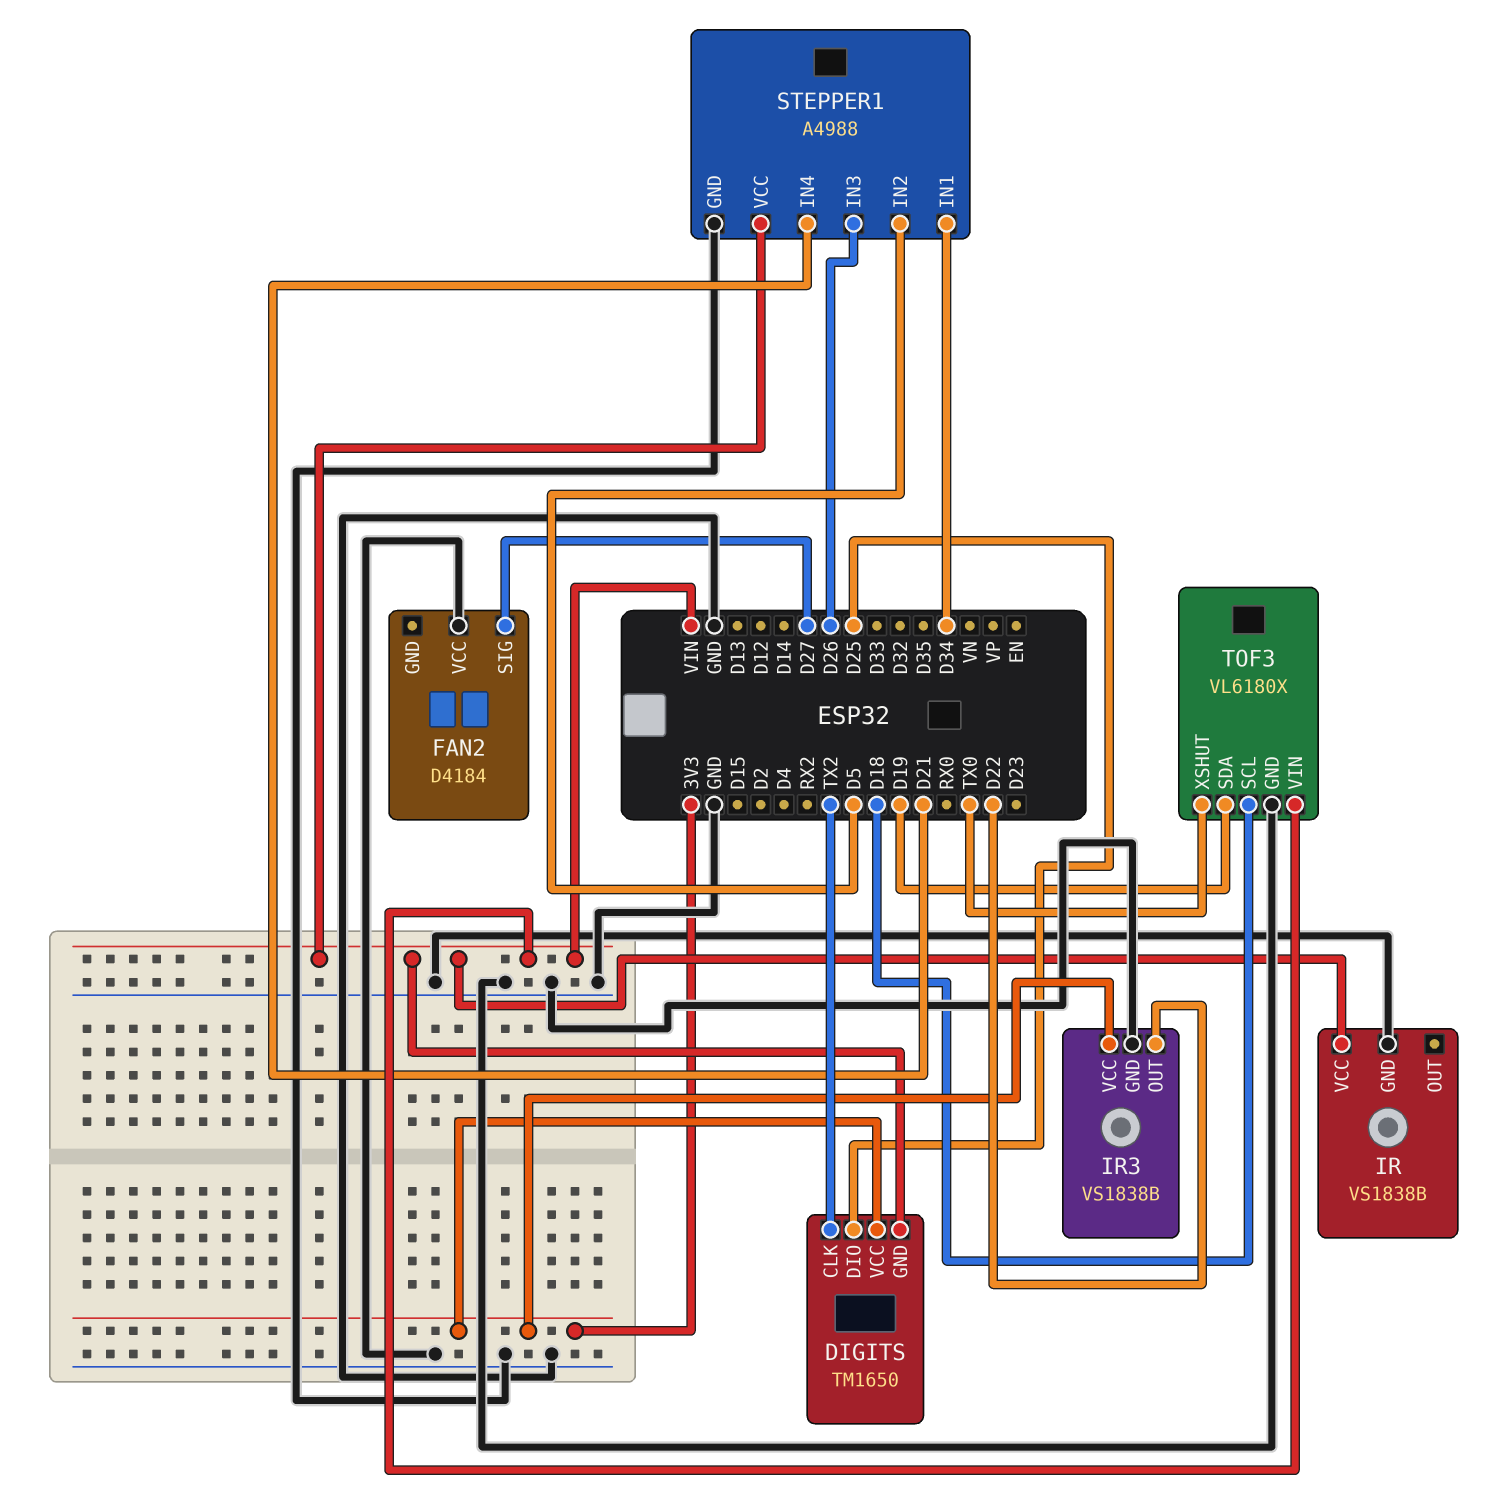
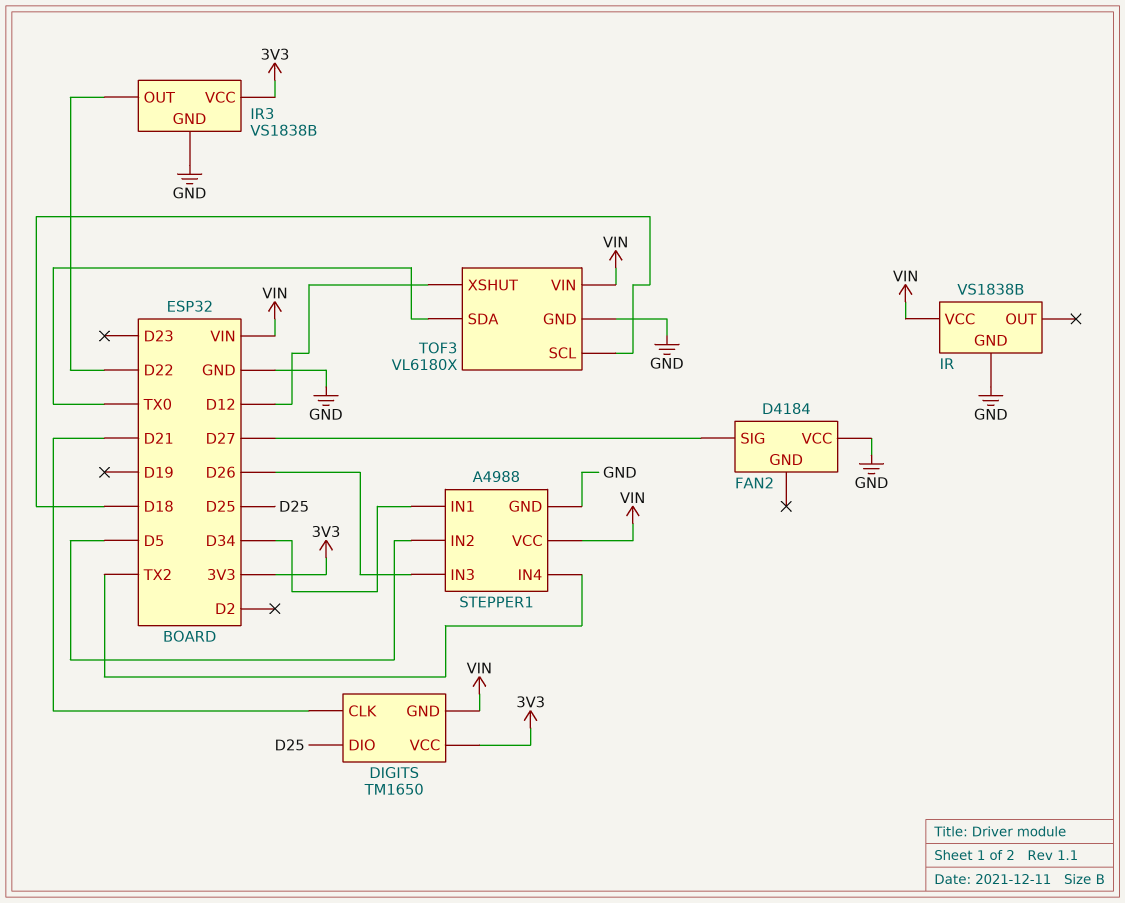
DIGITS pin CLK: TX2 -> D21
STEPPER1 pin IN4: D21 -> TX2
TOF3 pin SDA: D19 -> TX0
TOF3 pin XSHUT: TX0 -> D12

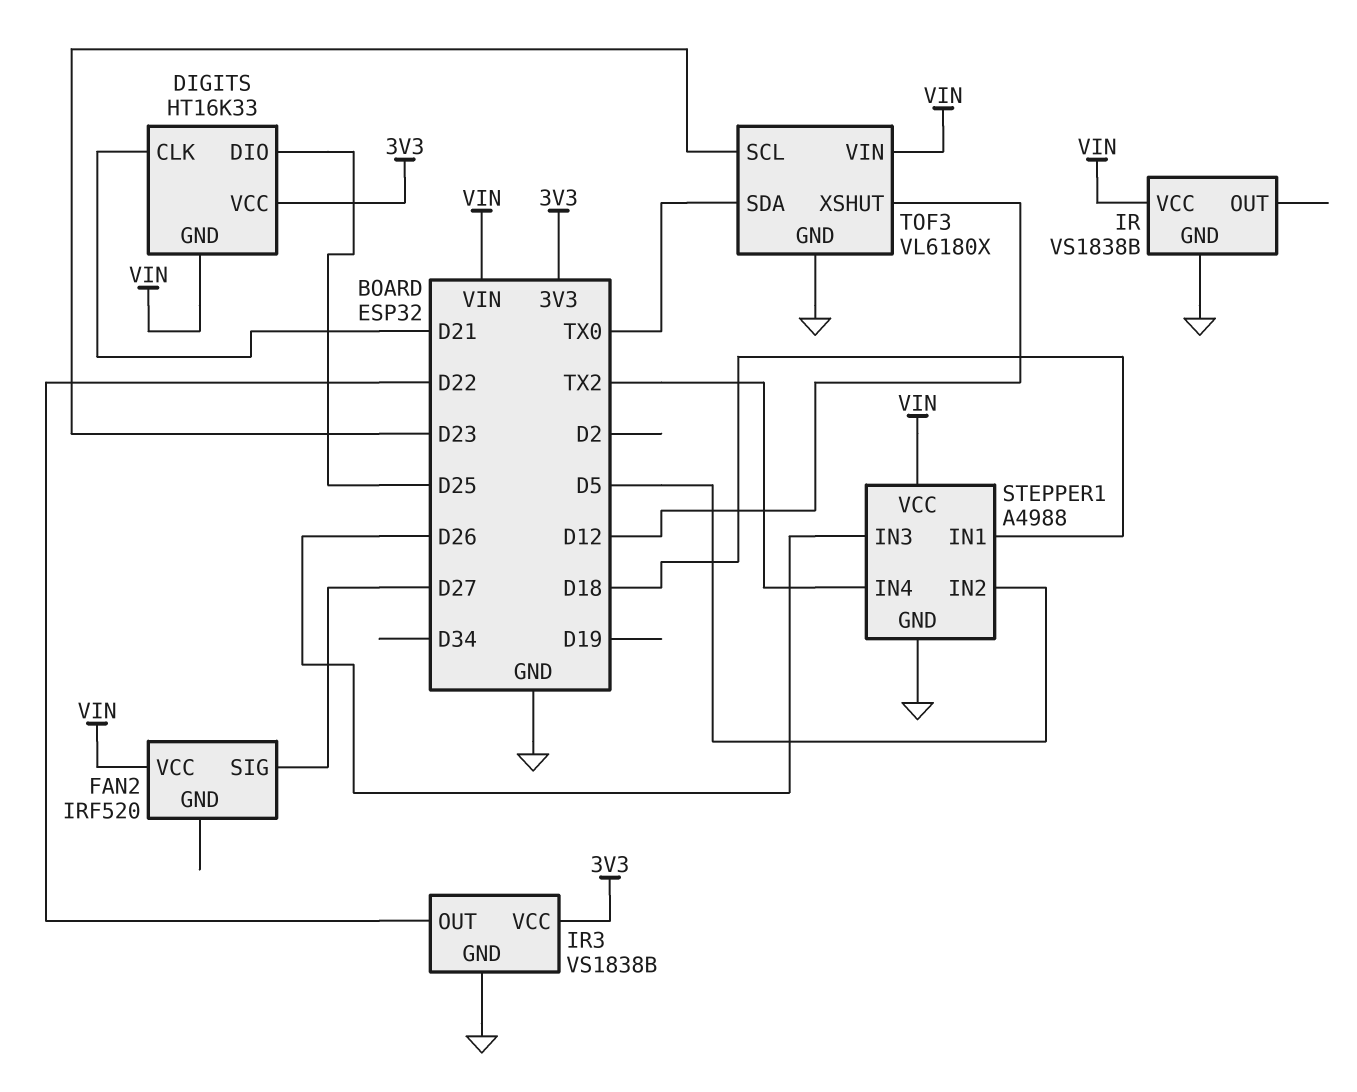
DIGITS: TM1650 -> HT16K33
FAN2: D4184 -> IRF520
FAN2 pin VCC: GND -> VIN
STEPPER1 pin IN1: D34 -> D18
TOF3 pin SCL: D18 -> D23

